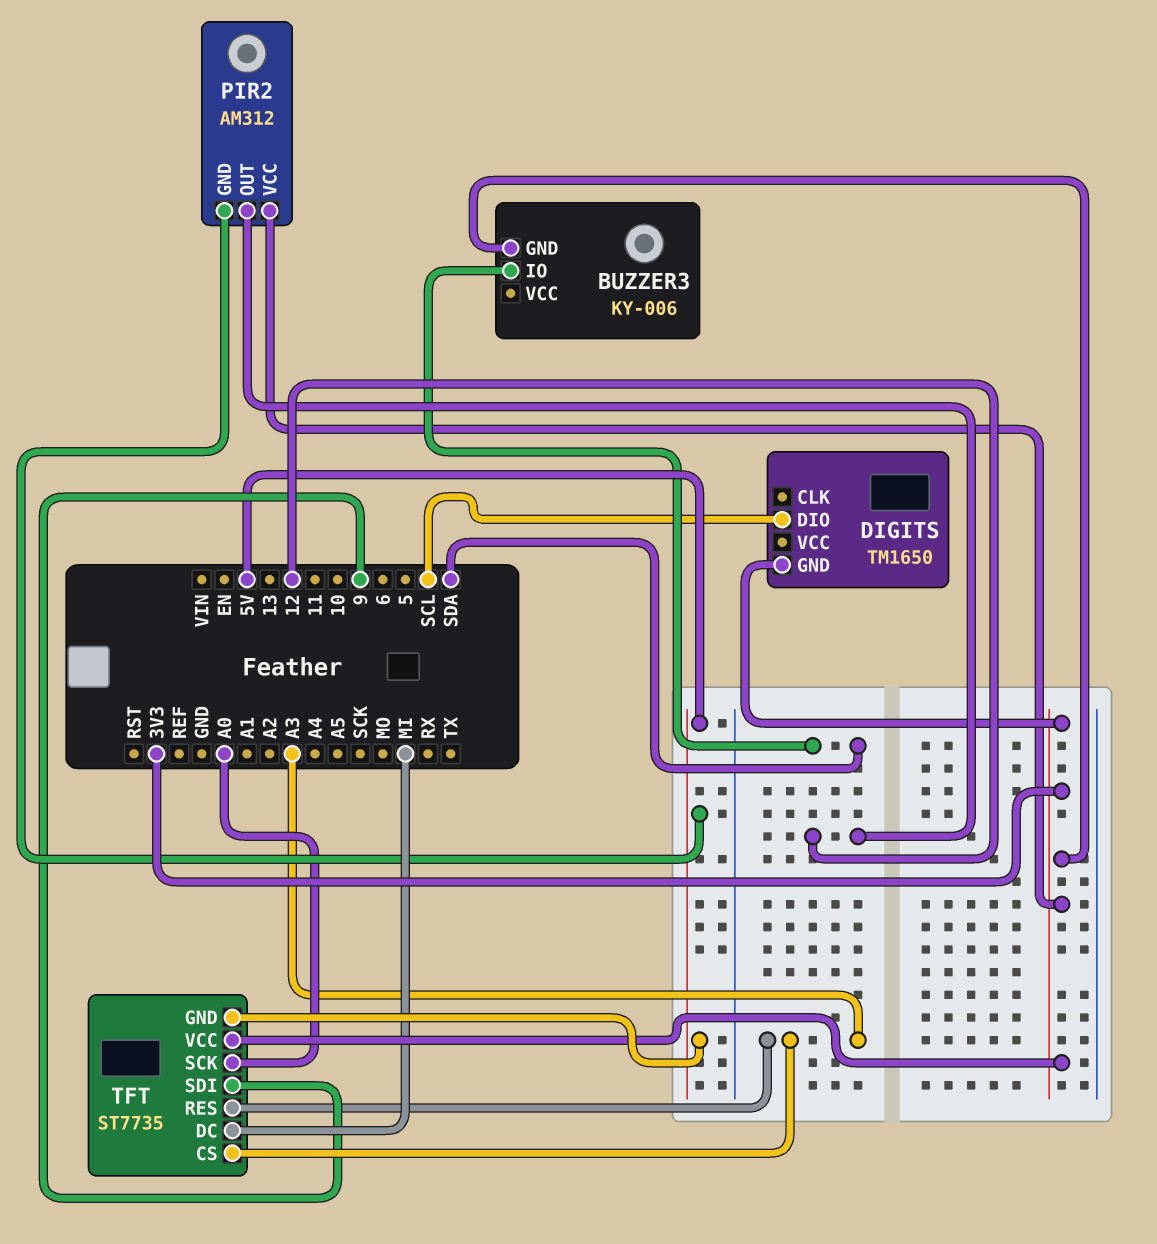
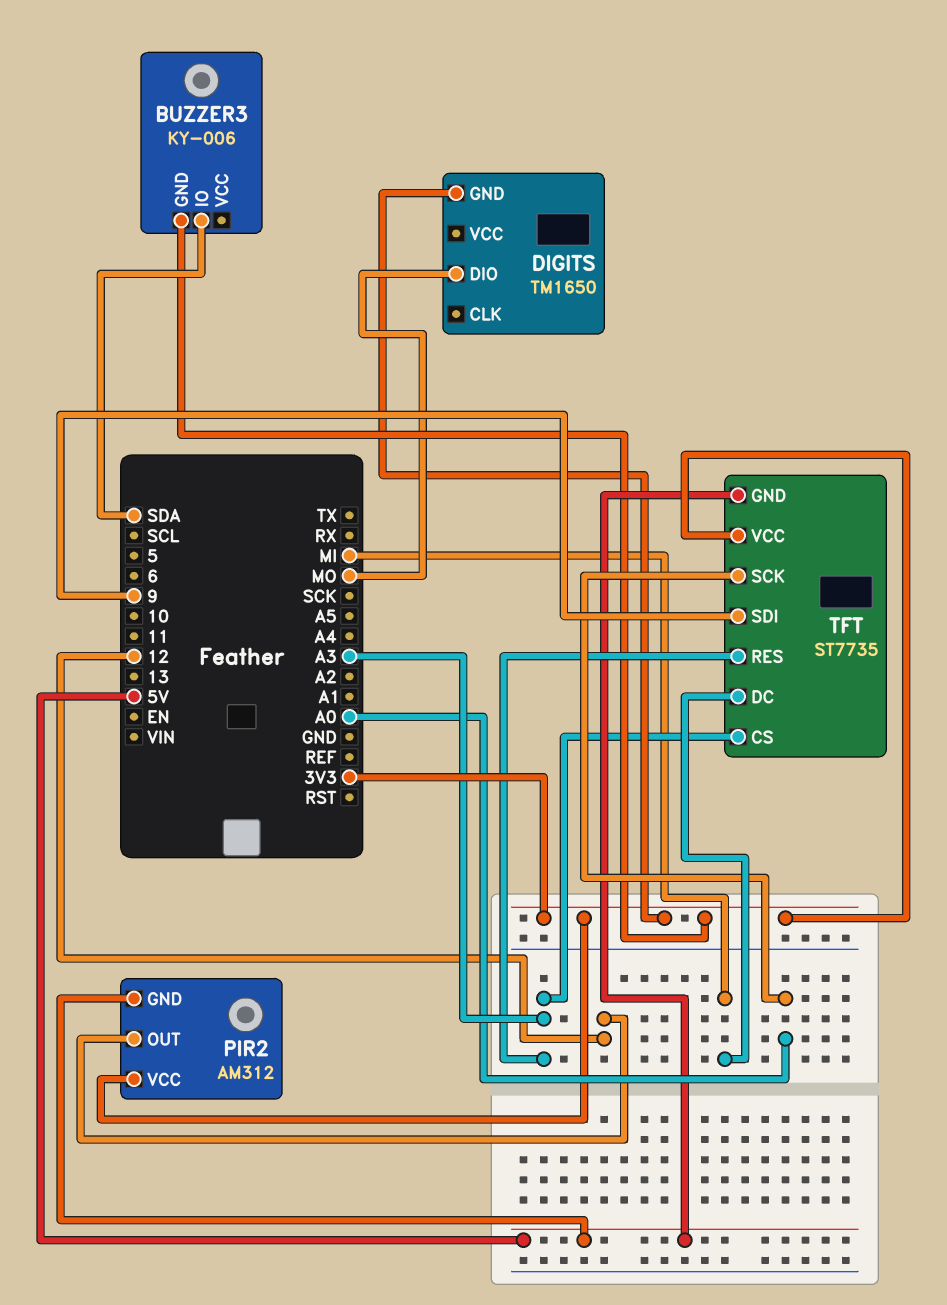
DIGITS pin DIO: SCL -> MO

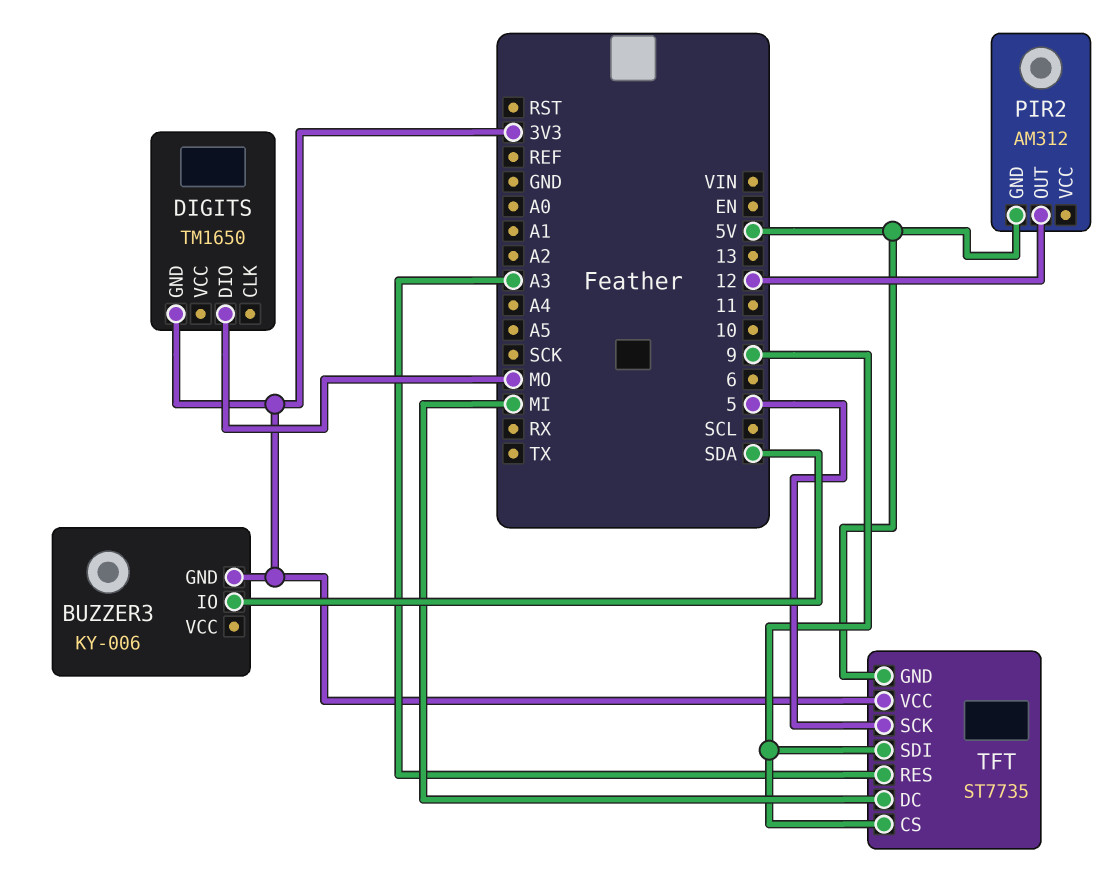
PIR2 pin VCC: 3V3 -> none
TFT pin CS: A3 -> 9
TFT pin SCK: A0 -> 5

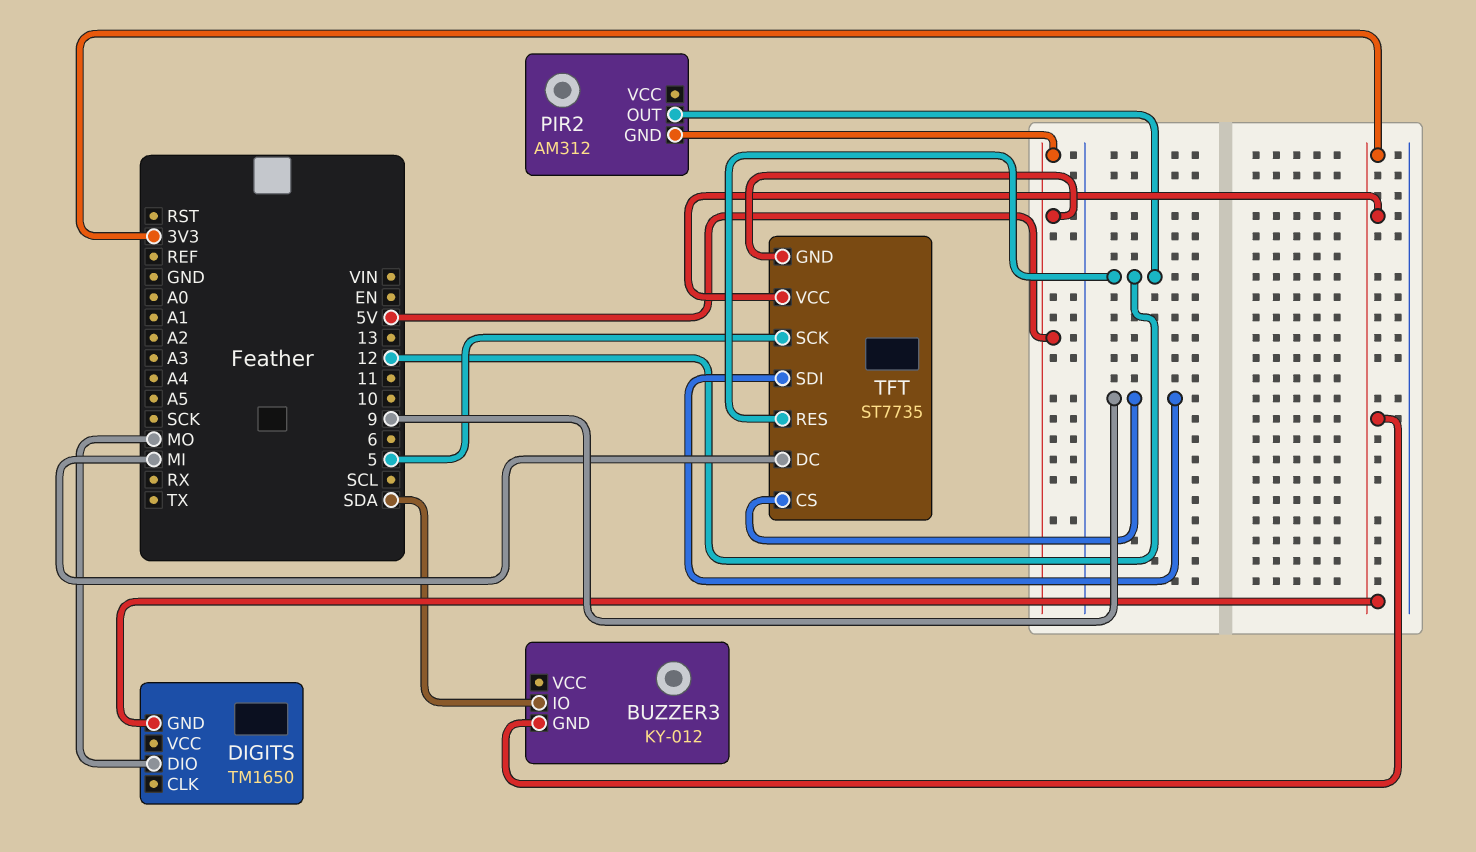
BUZZER3: KY-006 -> KY-012
TFT pin RES: A3 -> 12

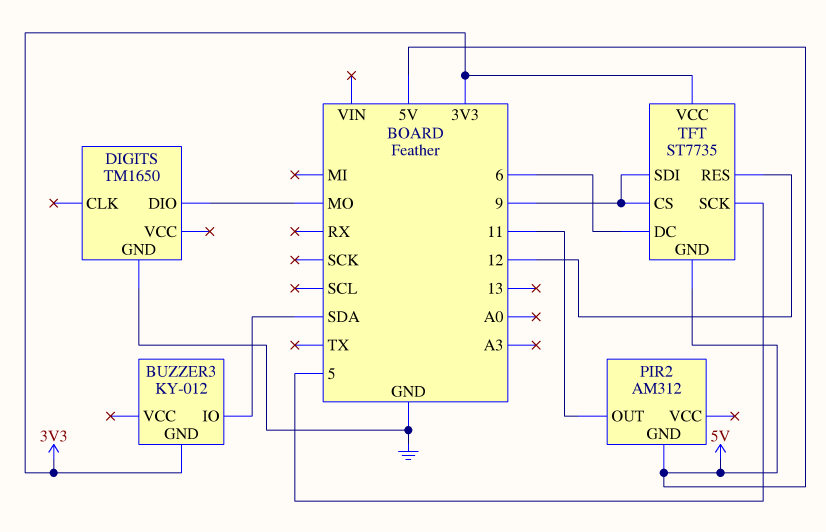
DIGITS pin GND: 3V3 -> GND
PIR2 pin OUT: 12 -> 11
TFT pin DC: MI -> 6

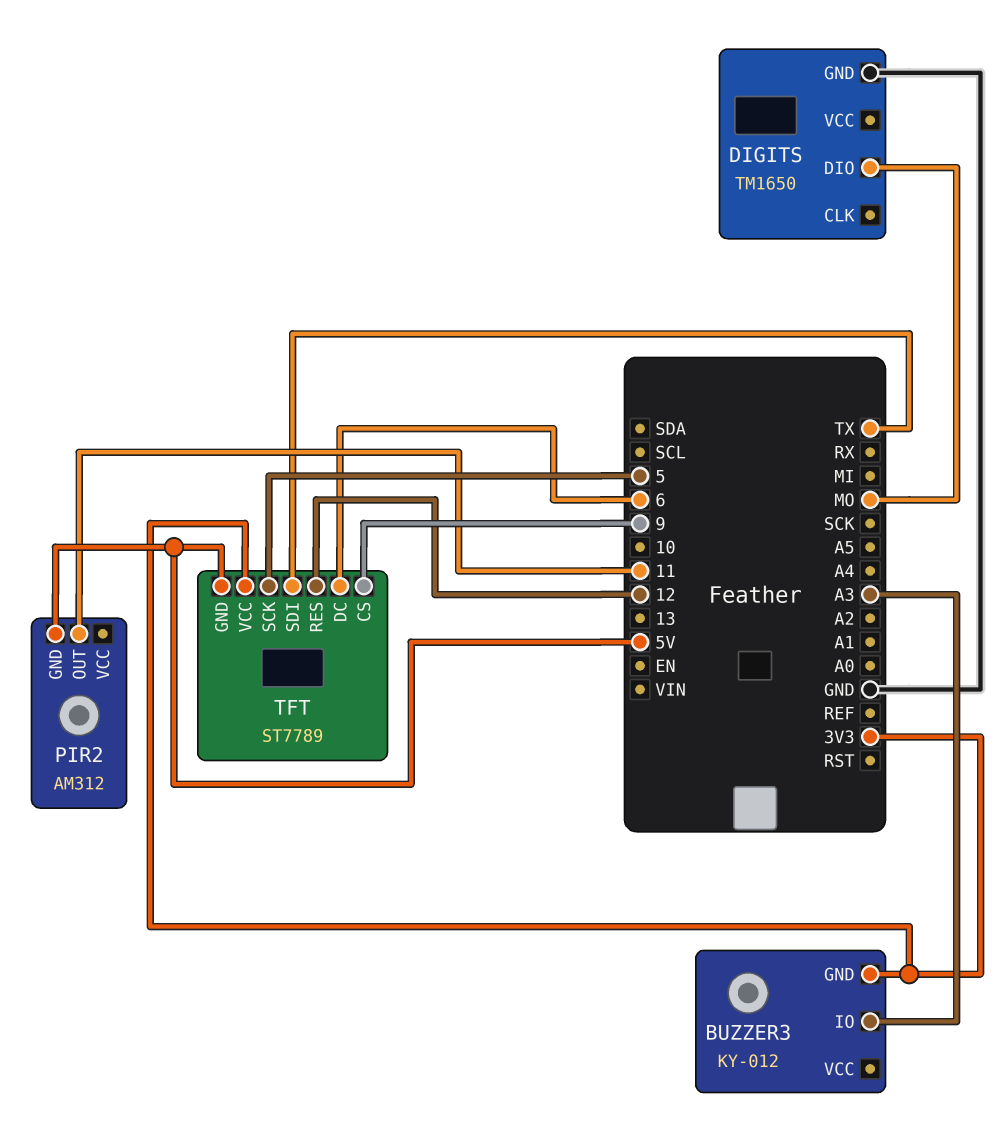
BUZZER3 pin IO: SDA -> A3
TFT: ST7735 -> ST7789
TFT pin SDI: 9 -> TX

